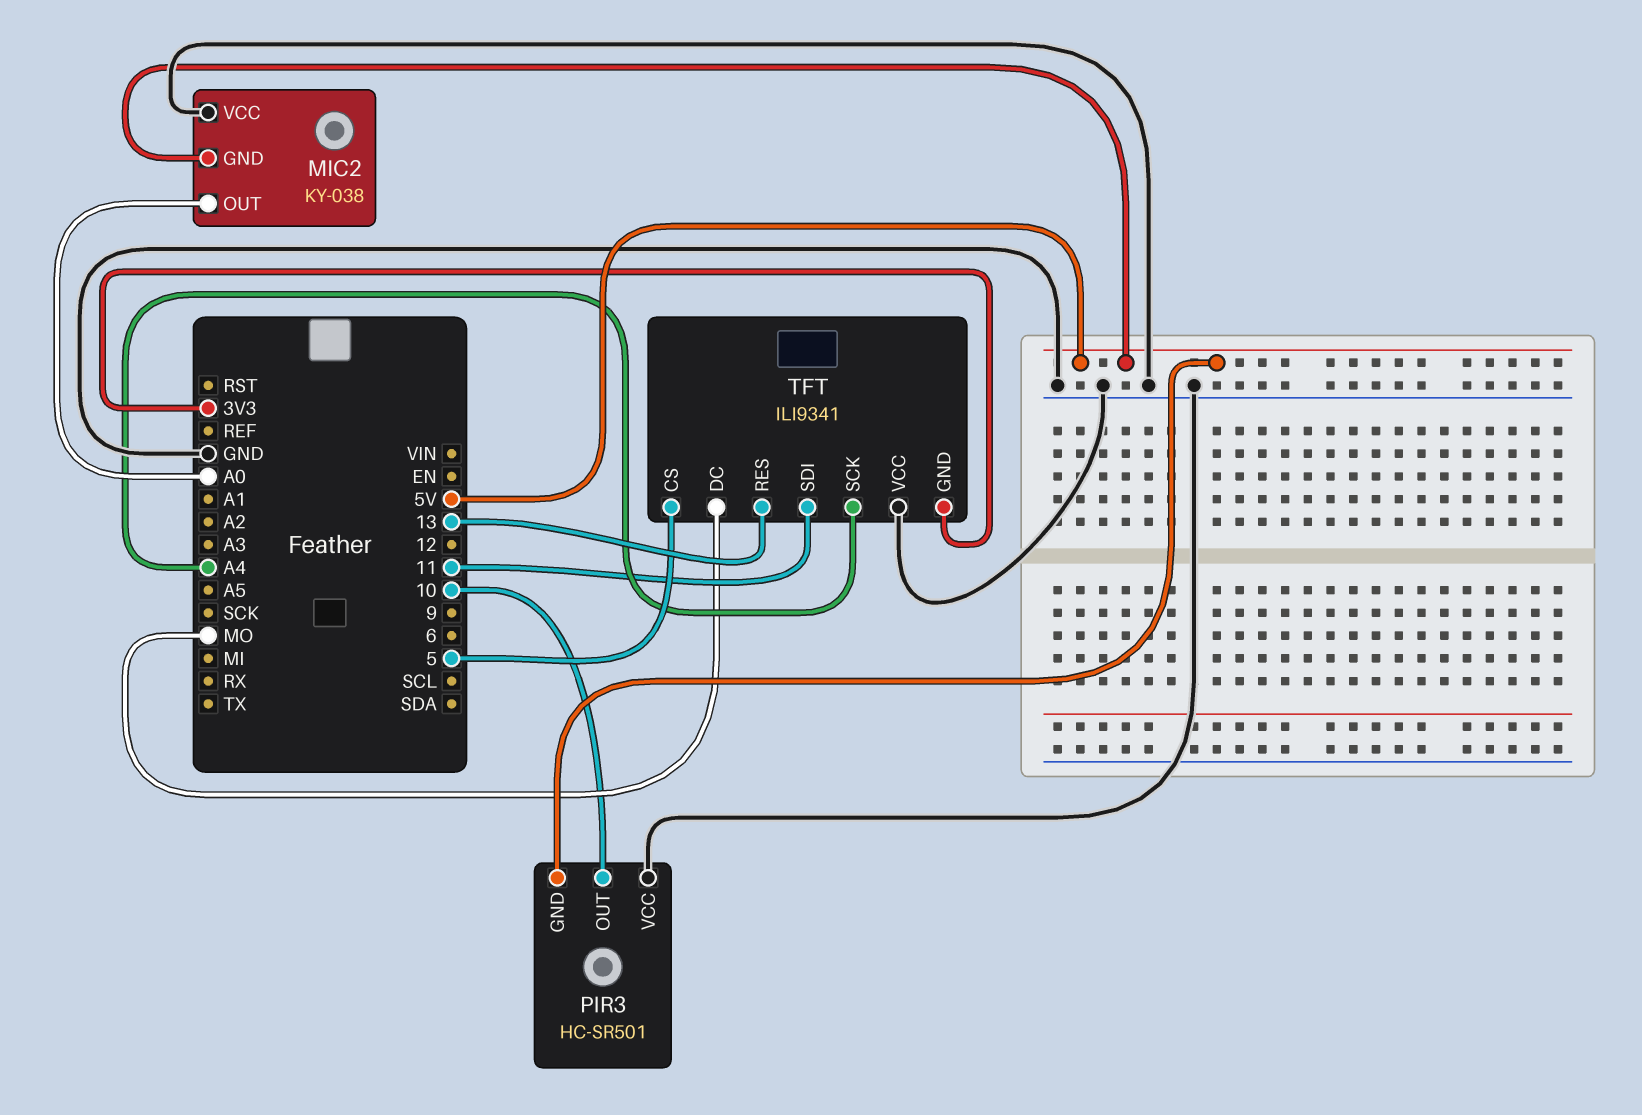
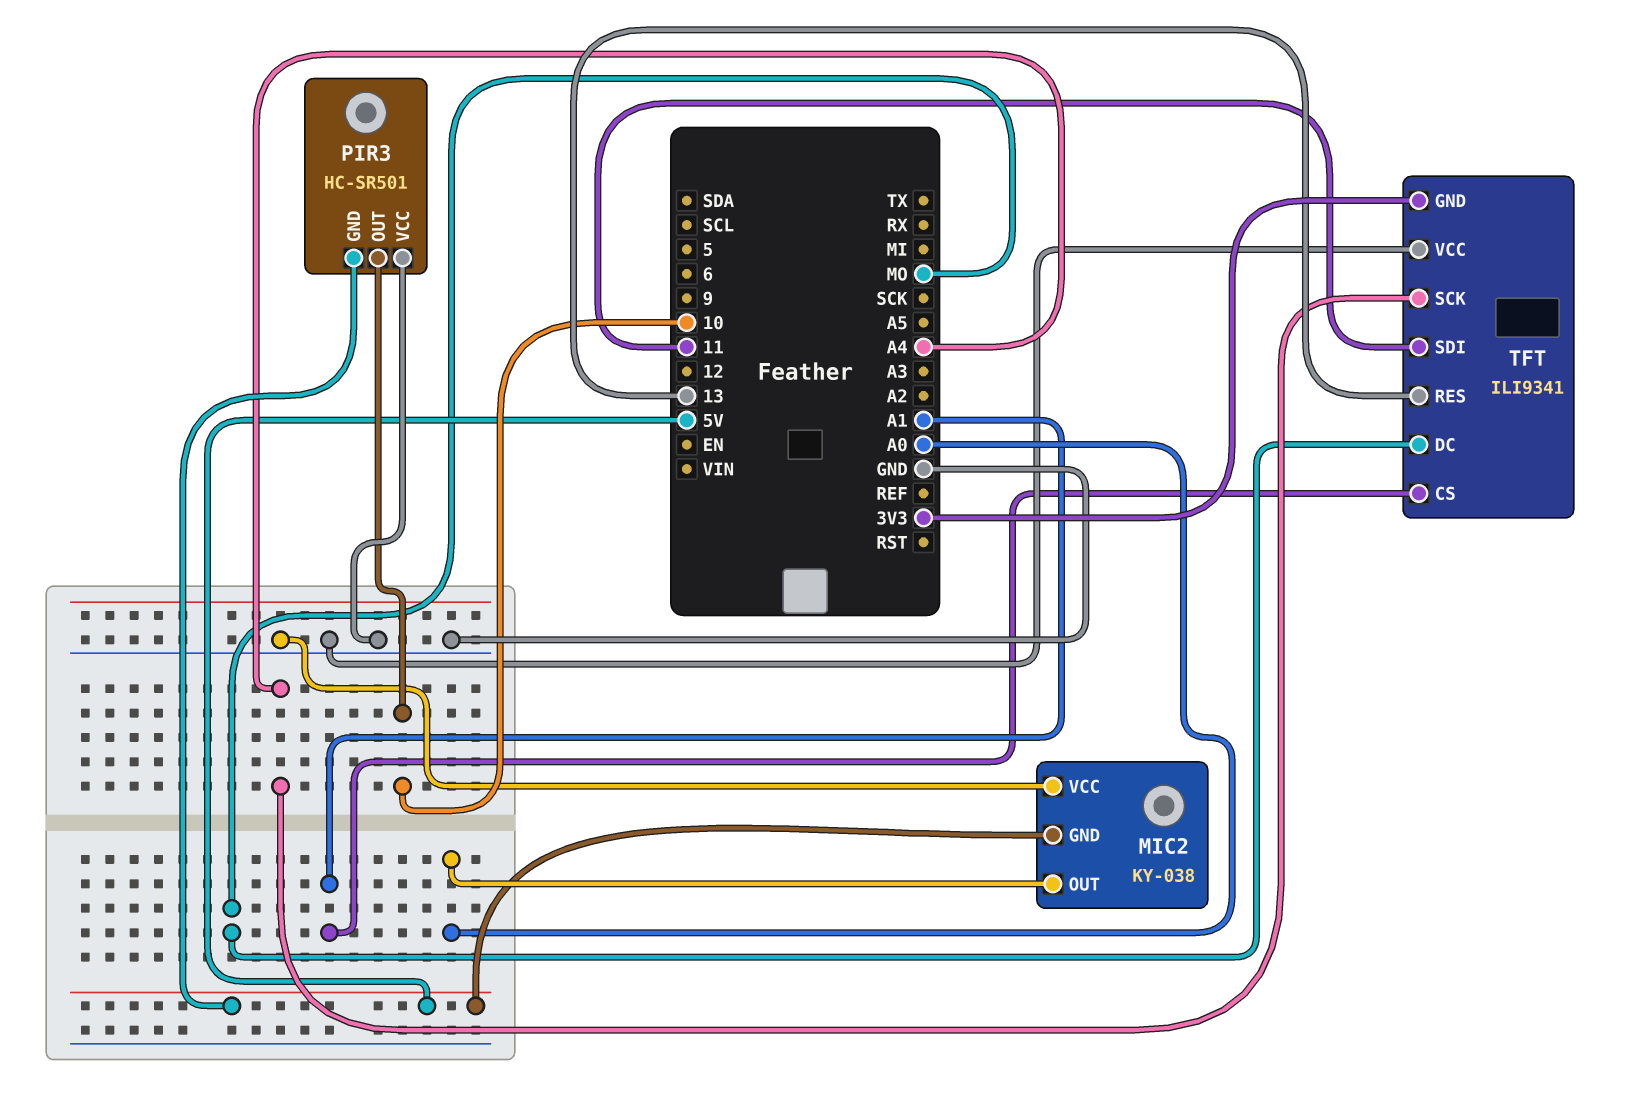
TFT pin CS: 5 -> A1

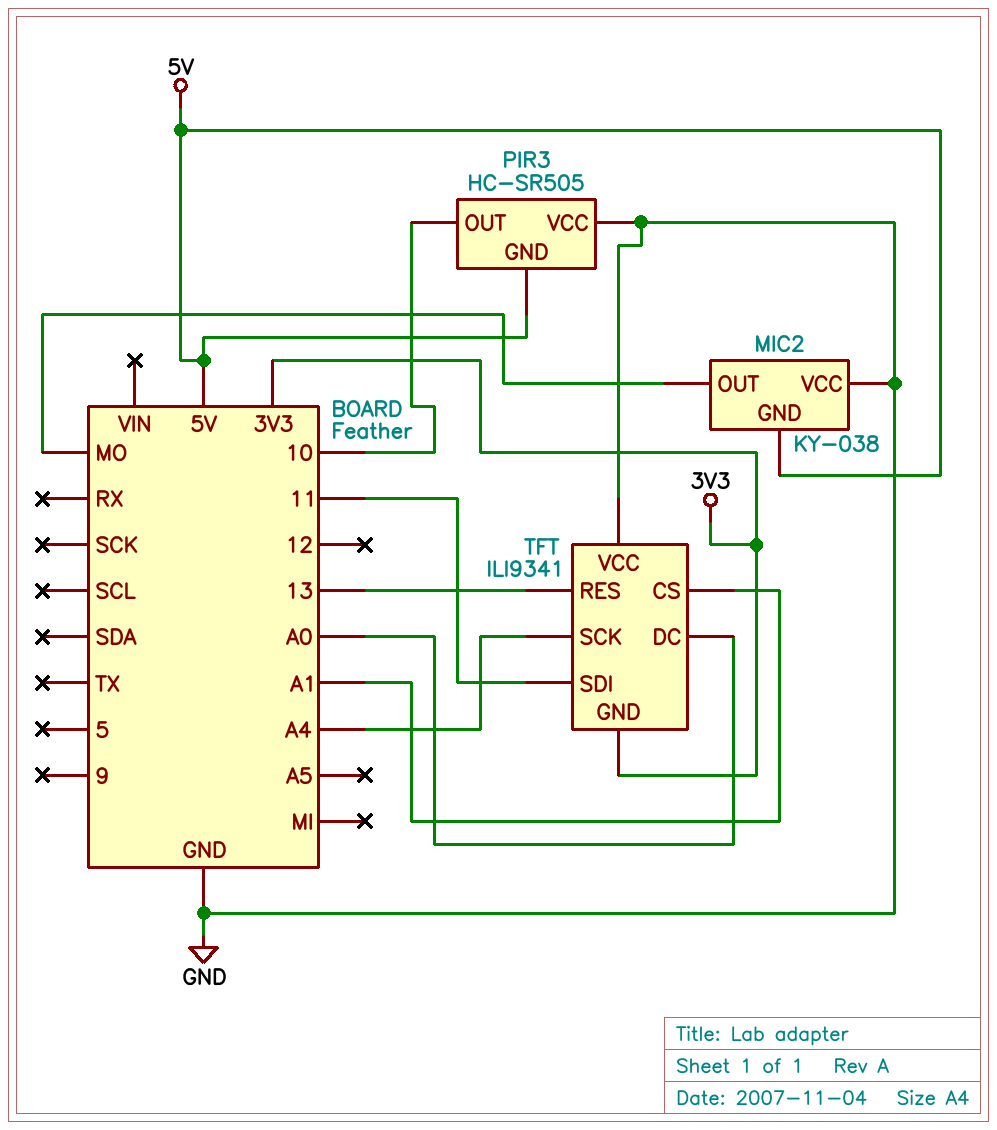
MIC2 pin OUT: A0 -> MO
PIR3: HC-SR501 -> HC-SR505
TFT pin DC: MO -> A0

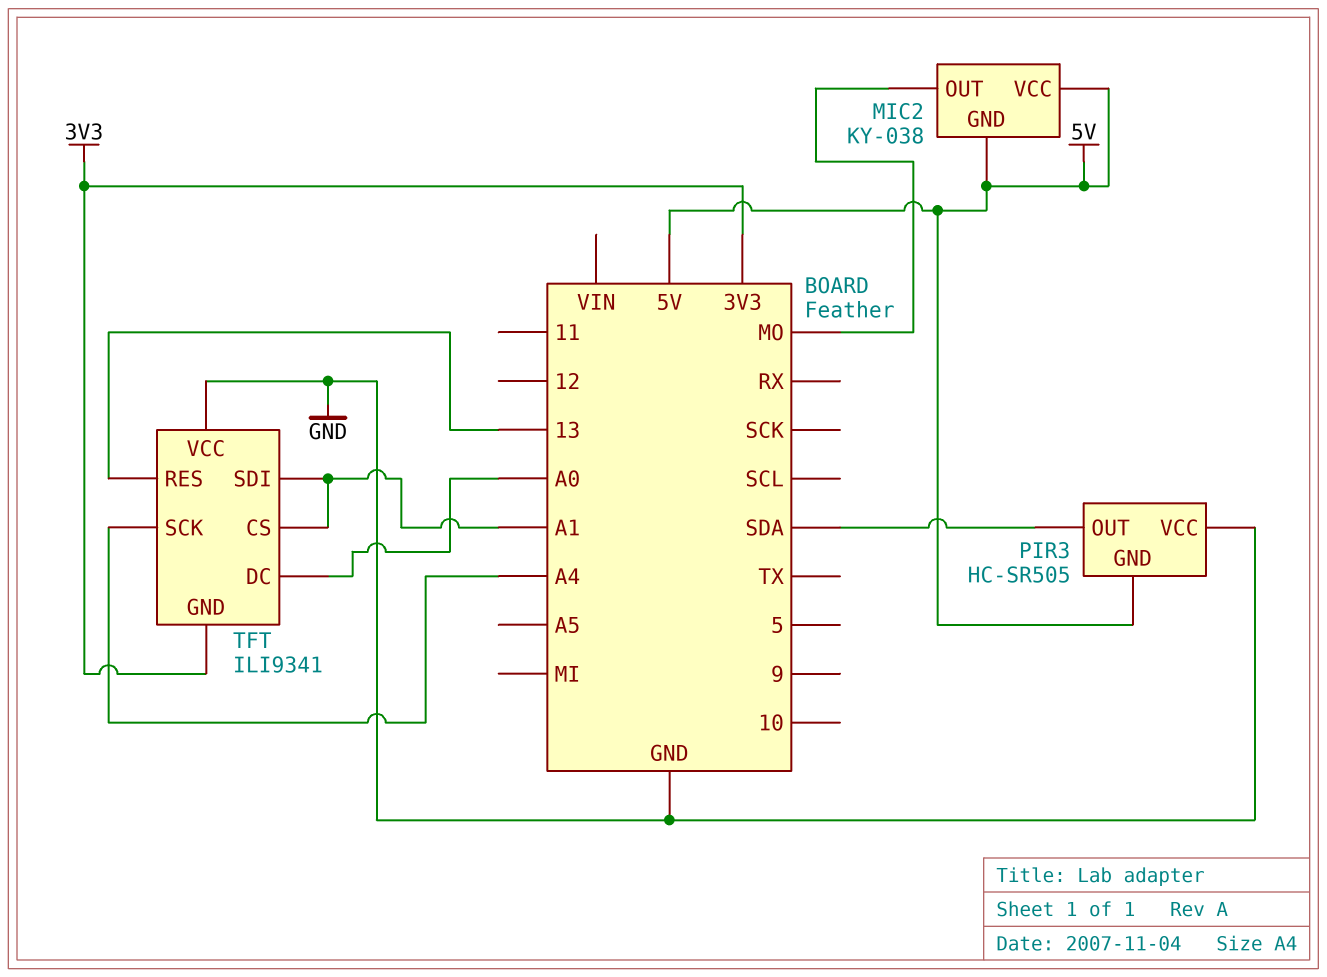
MIC2 pin VCC: GND -> 5V
PIR3 pin OUT: 10 -> SDA
TFT pin SDI: 11 -> A1

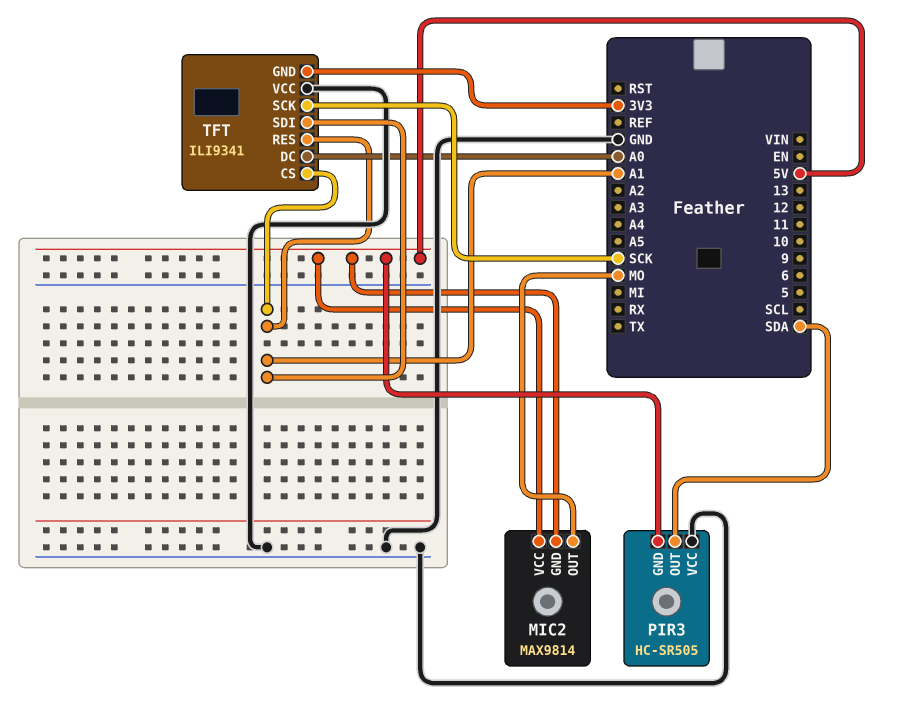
MIC2: KY-038 -> MAX9814
TFT pin RES: 13 -> A1
TFT pin SCK: A4 -> SCK

